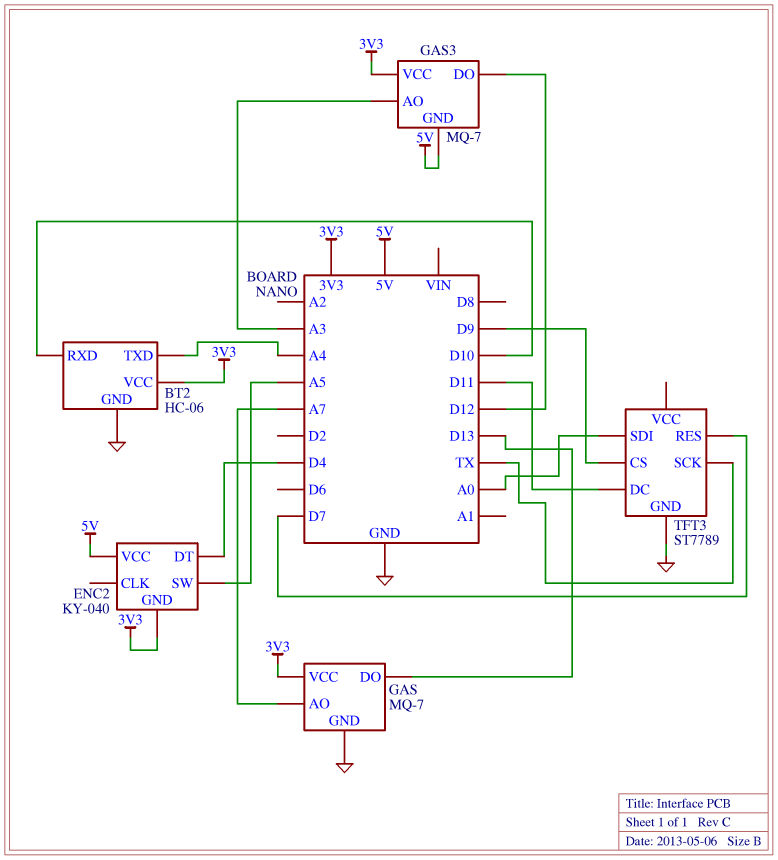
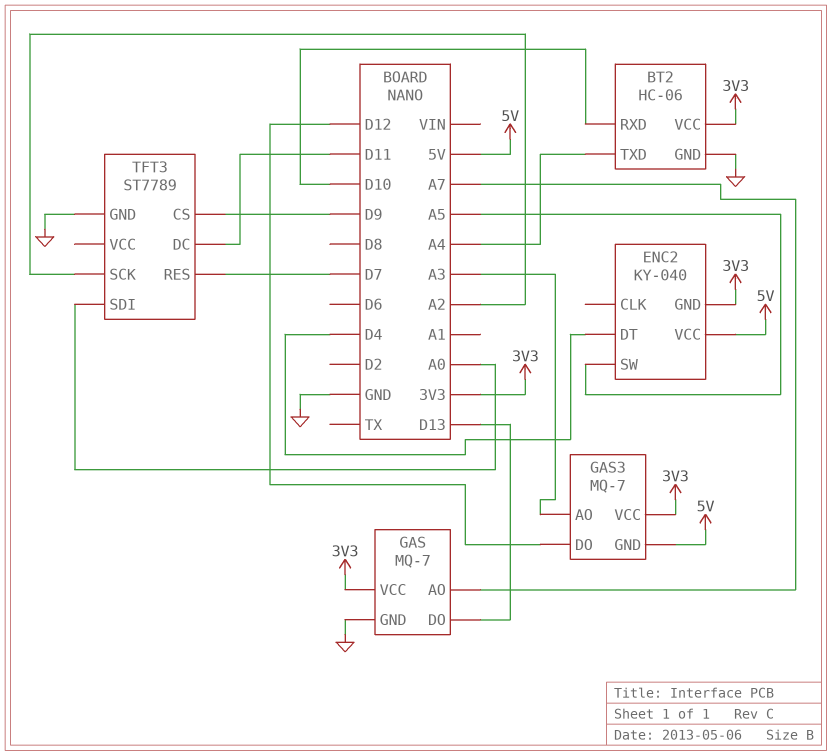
TFT3 pin SCK: TX -> A2

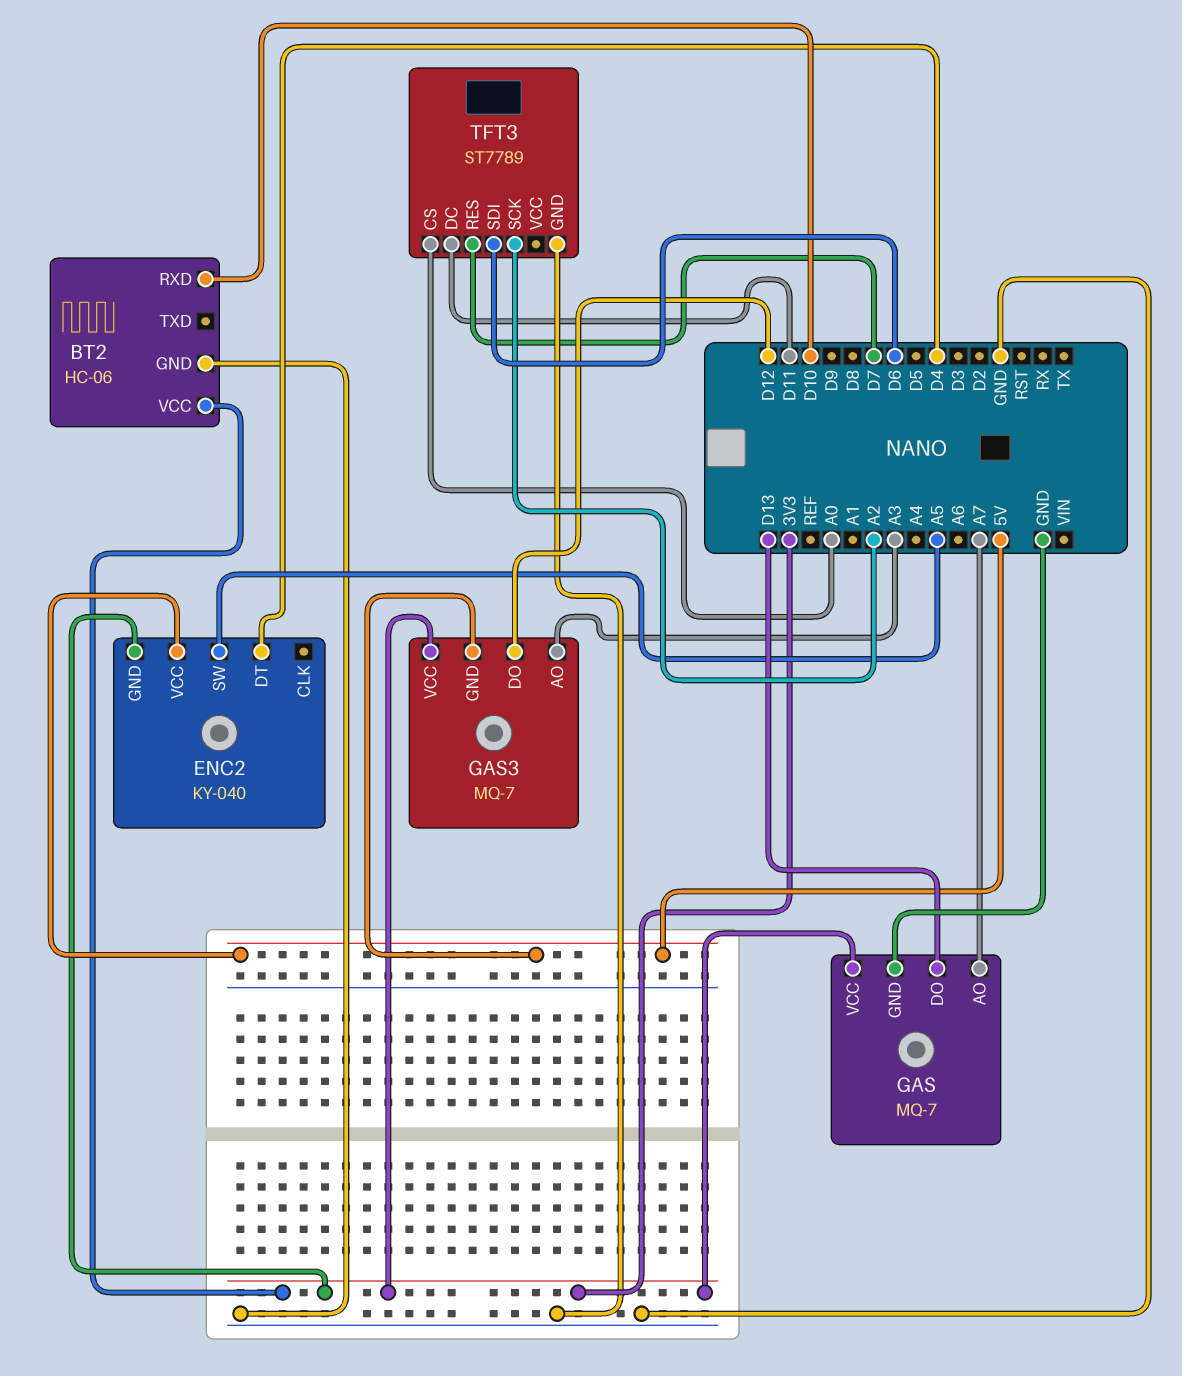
BT2 pin TXD: A4 -> none
TFT3 pin CS: D9 -> A0
TFT3 pin SDI: A0 -> D6

